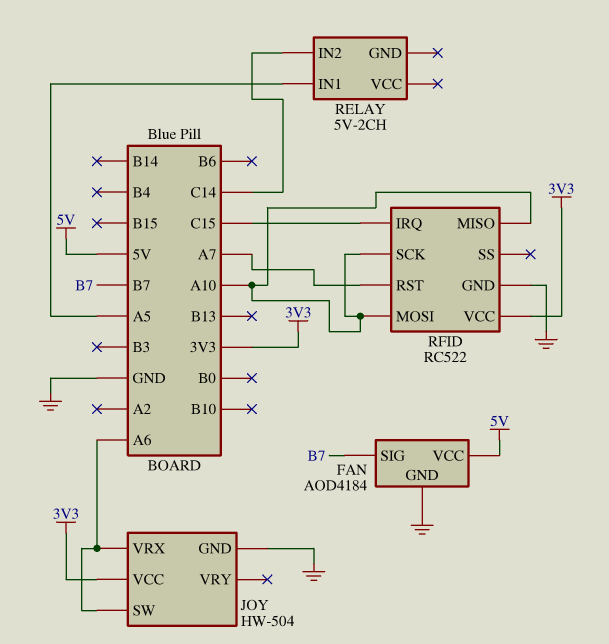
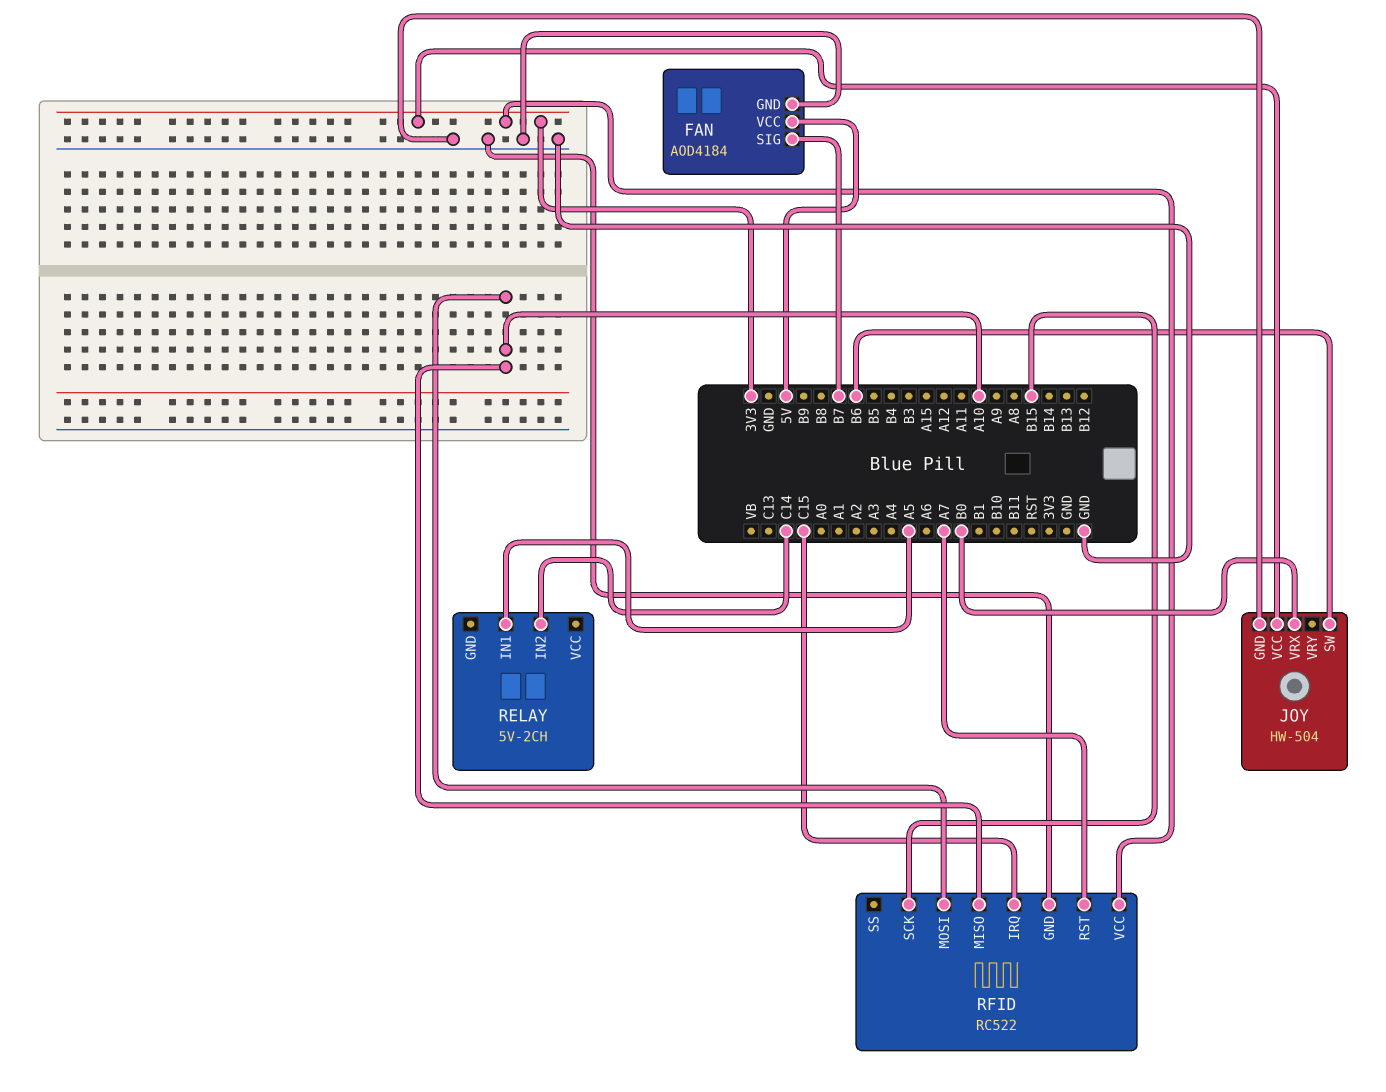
JOY pin SW: A6 -> B6
JOY pin VRX: A6 -> B0
RFID pin SCK: A10 -> B15

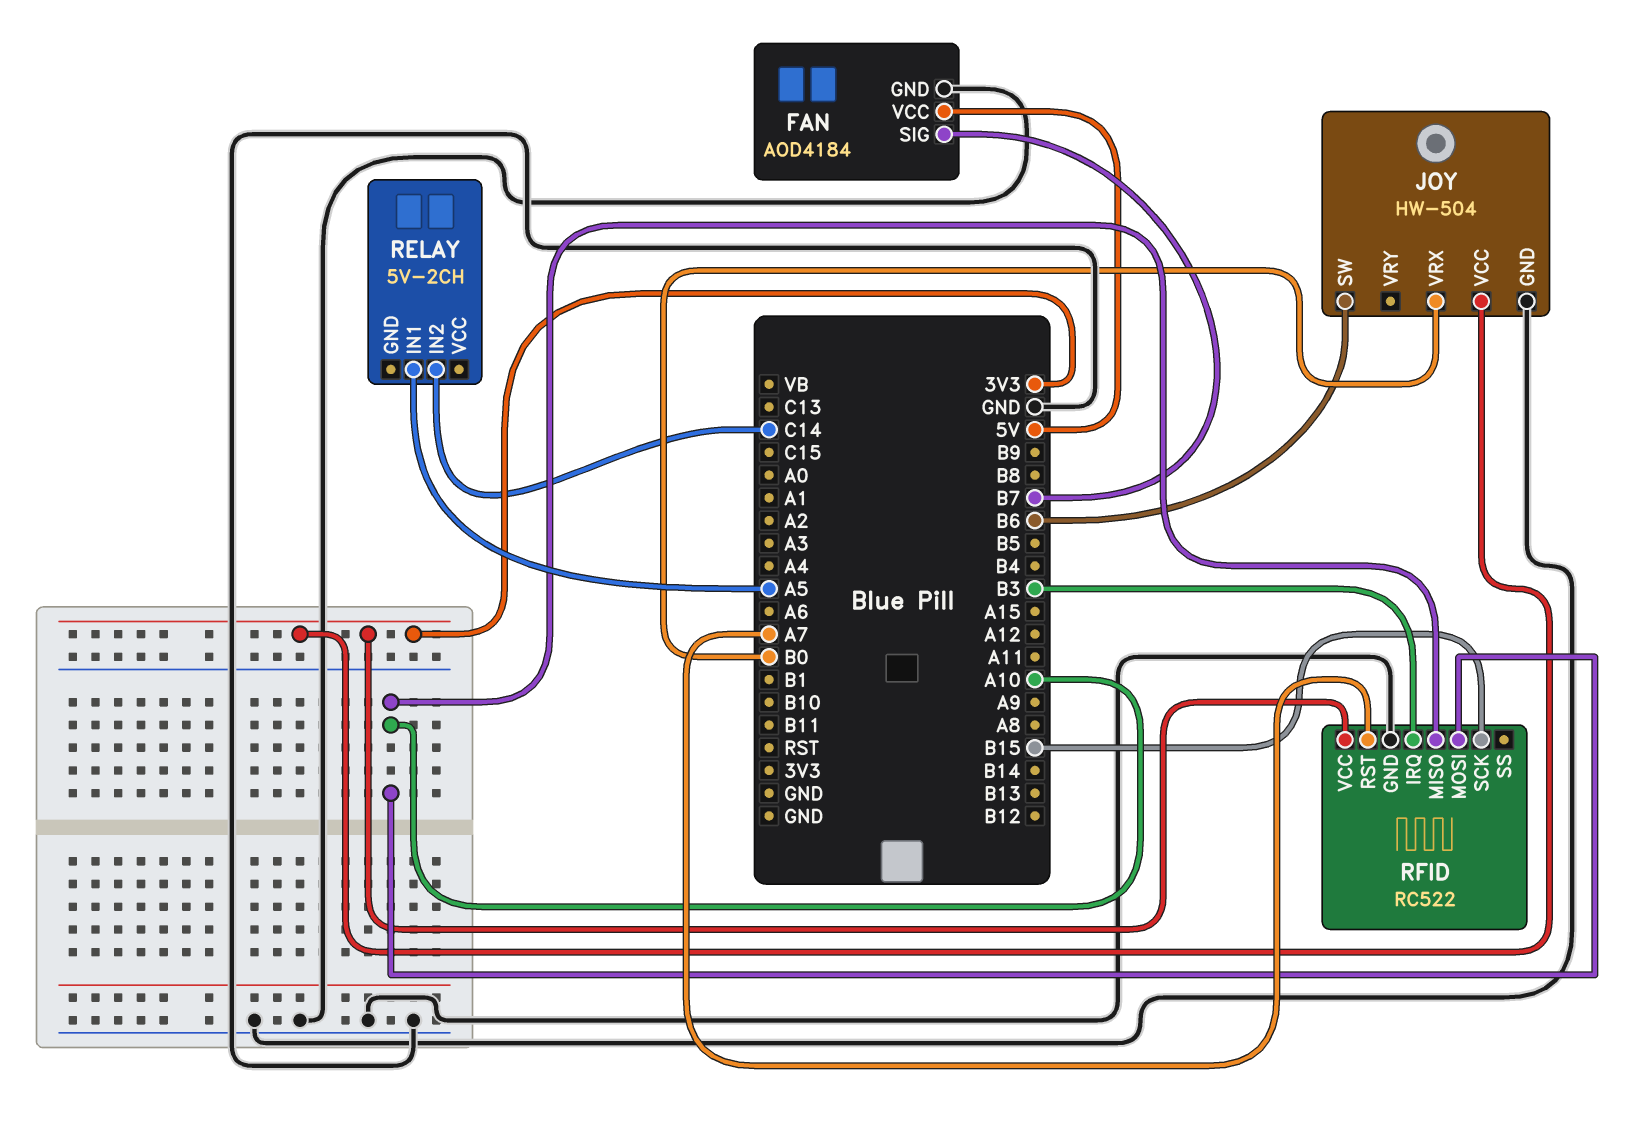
RFID pin IRQ: C15 -> B3

